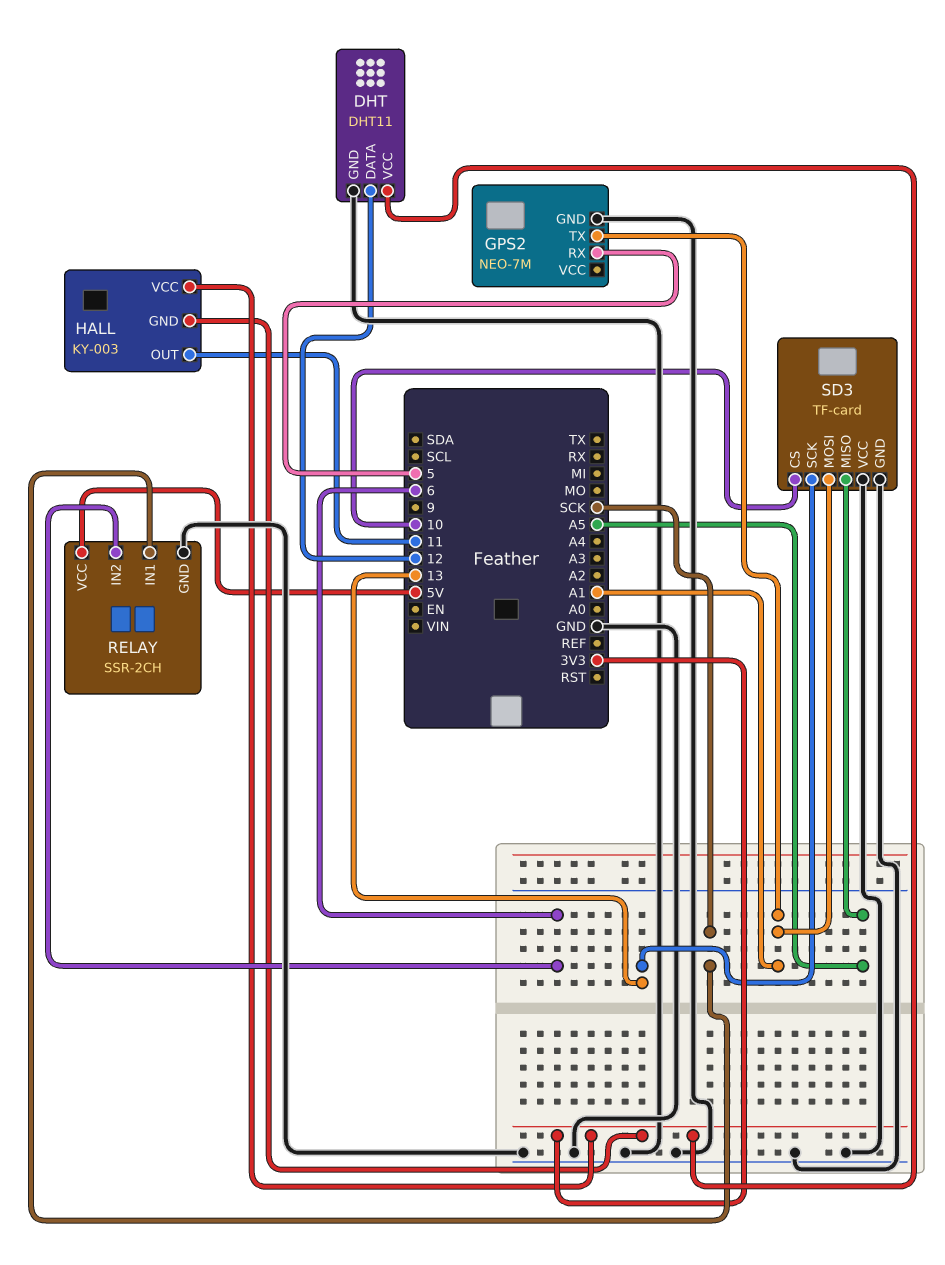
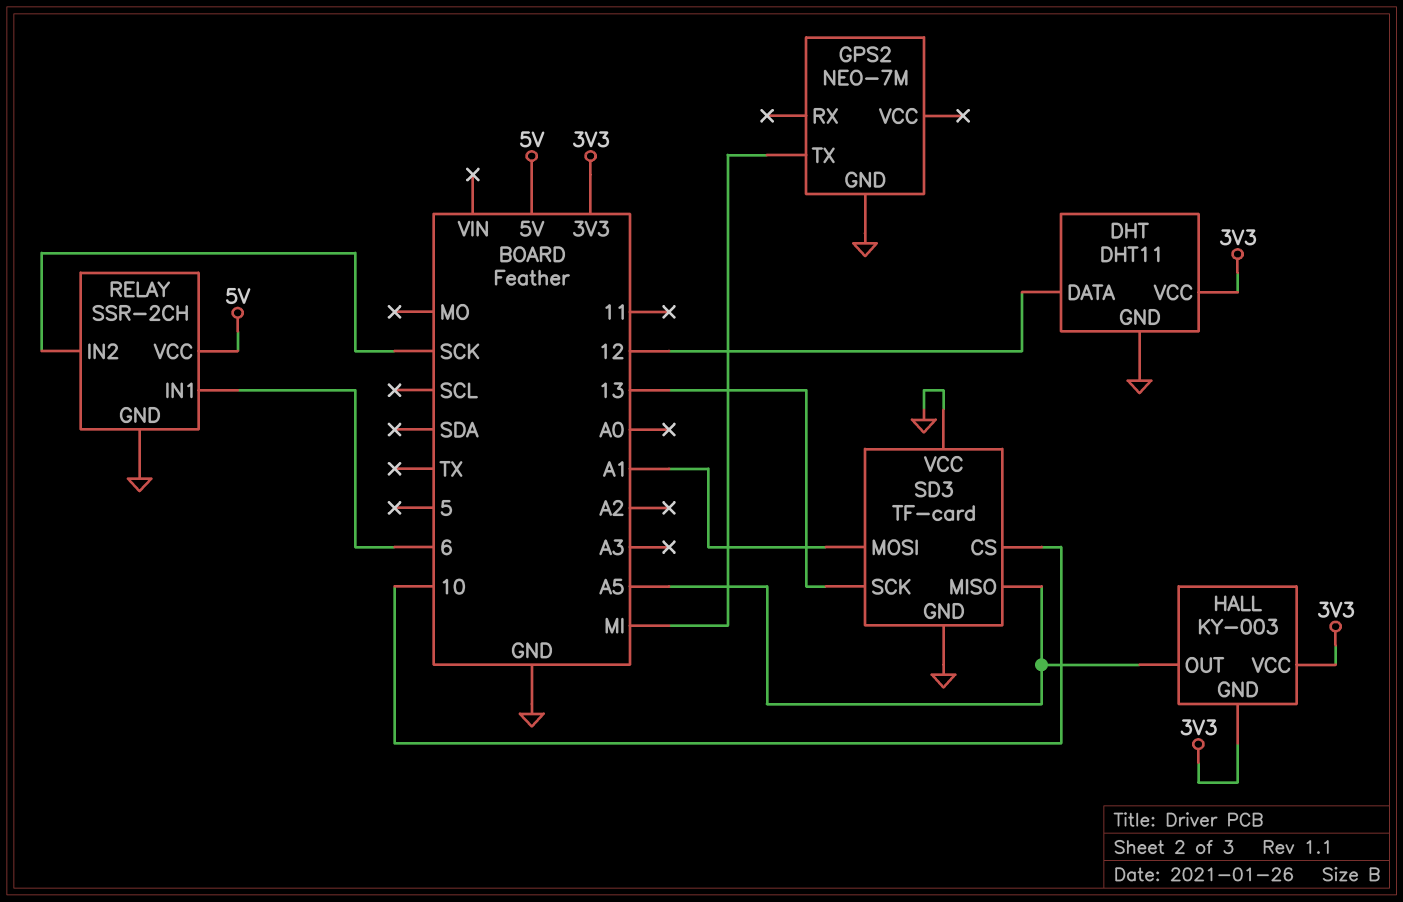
GPS2 pin RX: 5 -> none
GPS2 pin TX: A1 -> MI
HALL pin OUT: 11 -> A5
RELAY pin IN1: SCK -> 6
RELAY pin IN2: 6 -> SCK

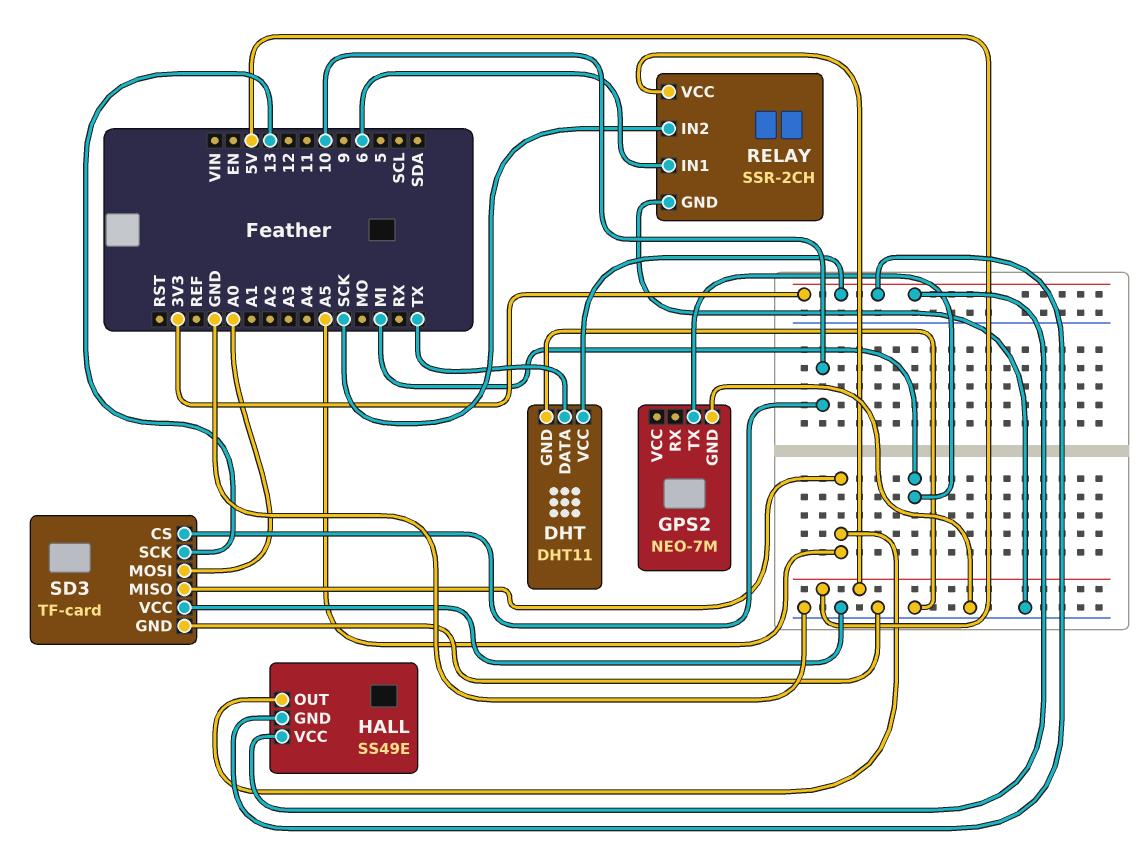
DHT pin DATA: 12 -> TX
HALL: KY-003 -> SS49E
SD3 pin MOSI: A1 -> A0

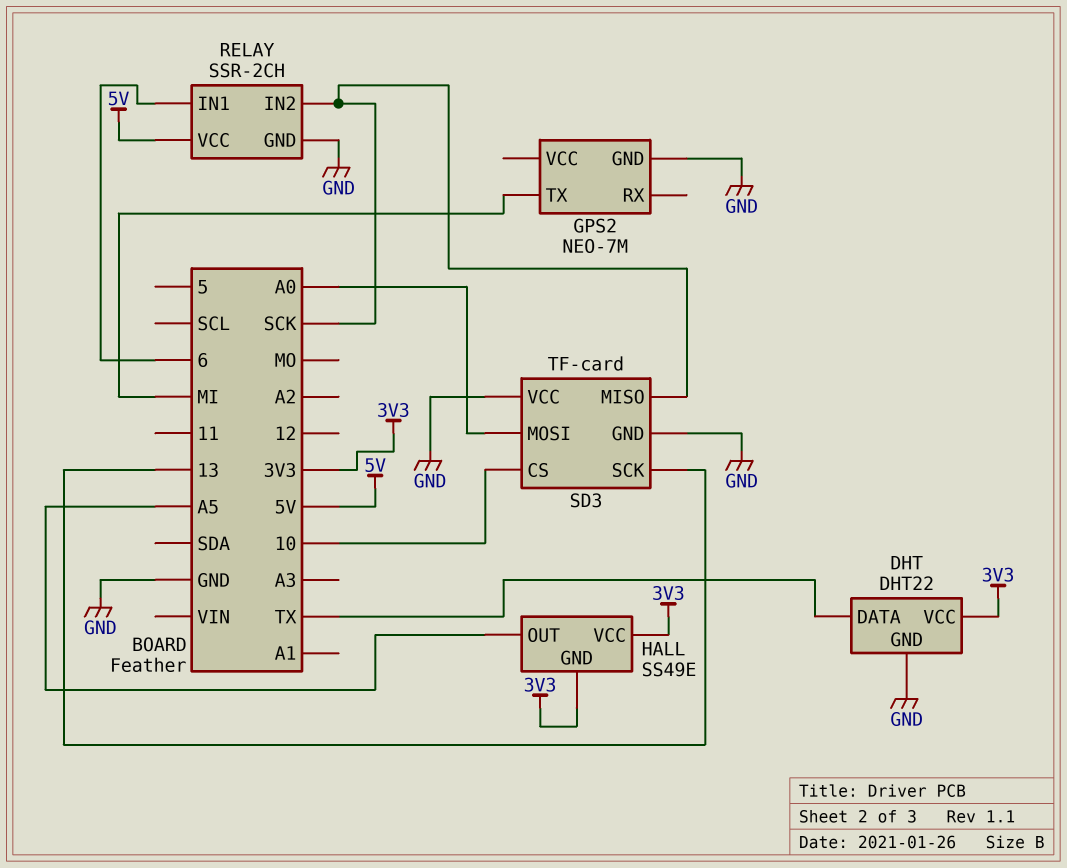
DHT: DHT11 -> DHT22
SD3 pin MISO: A5 -> SCK

